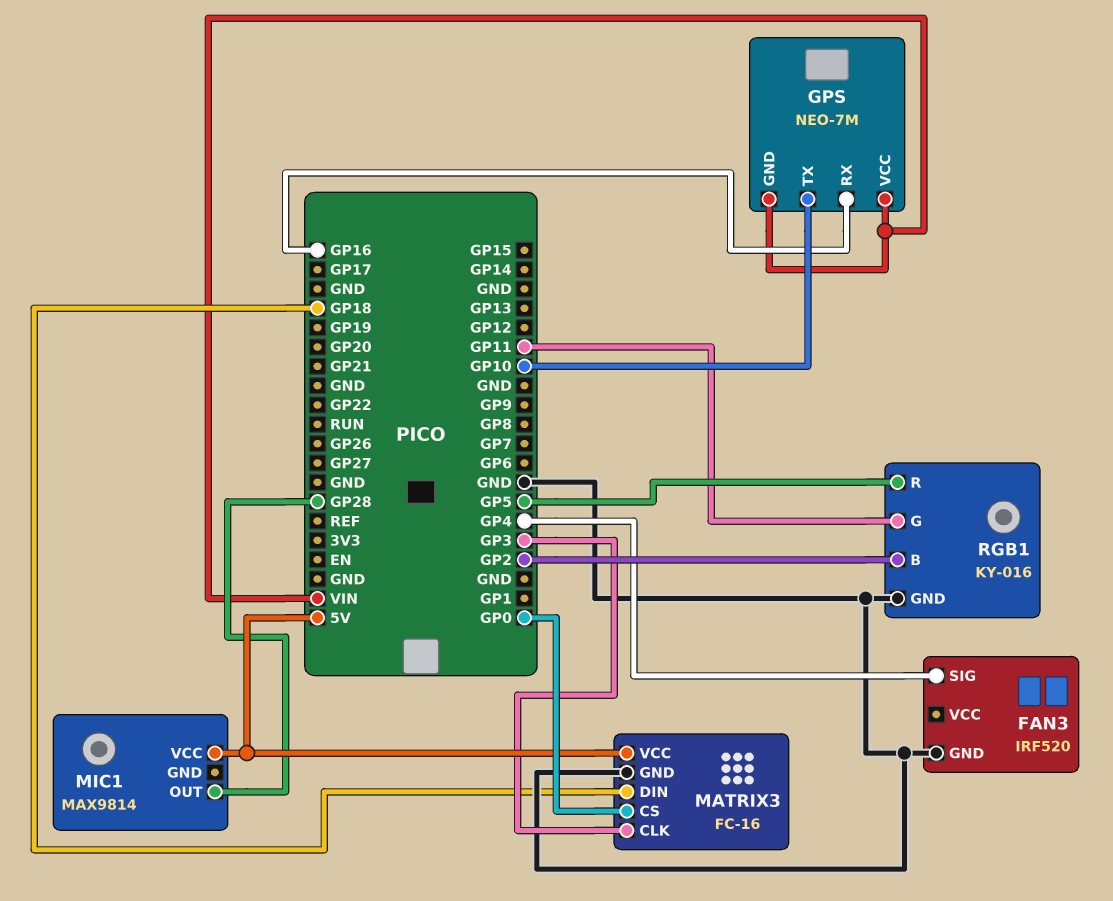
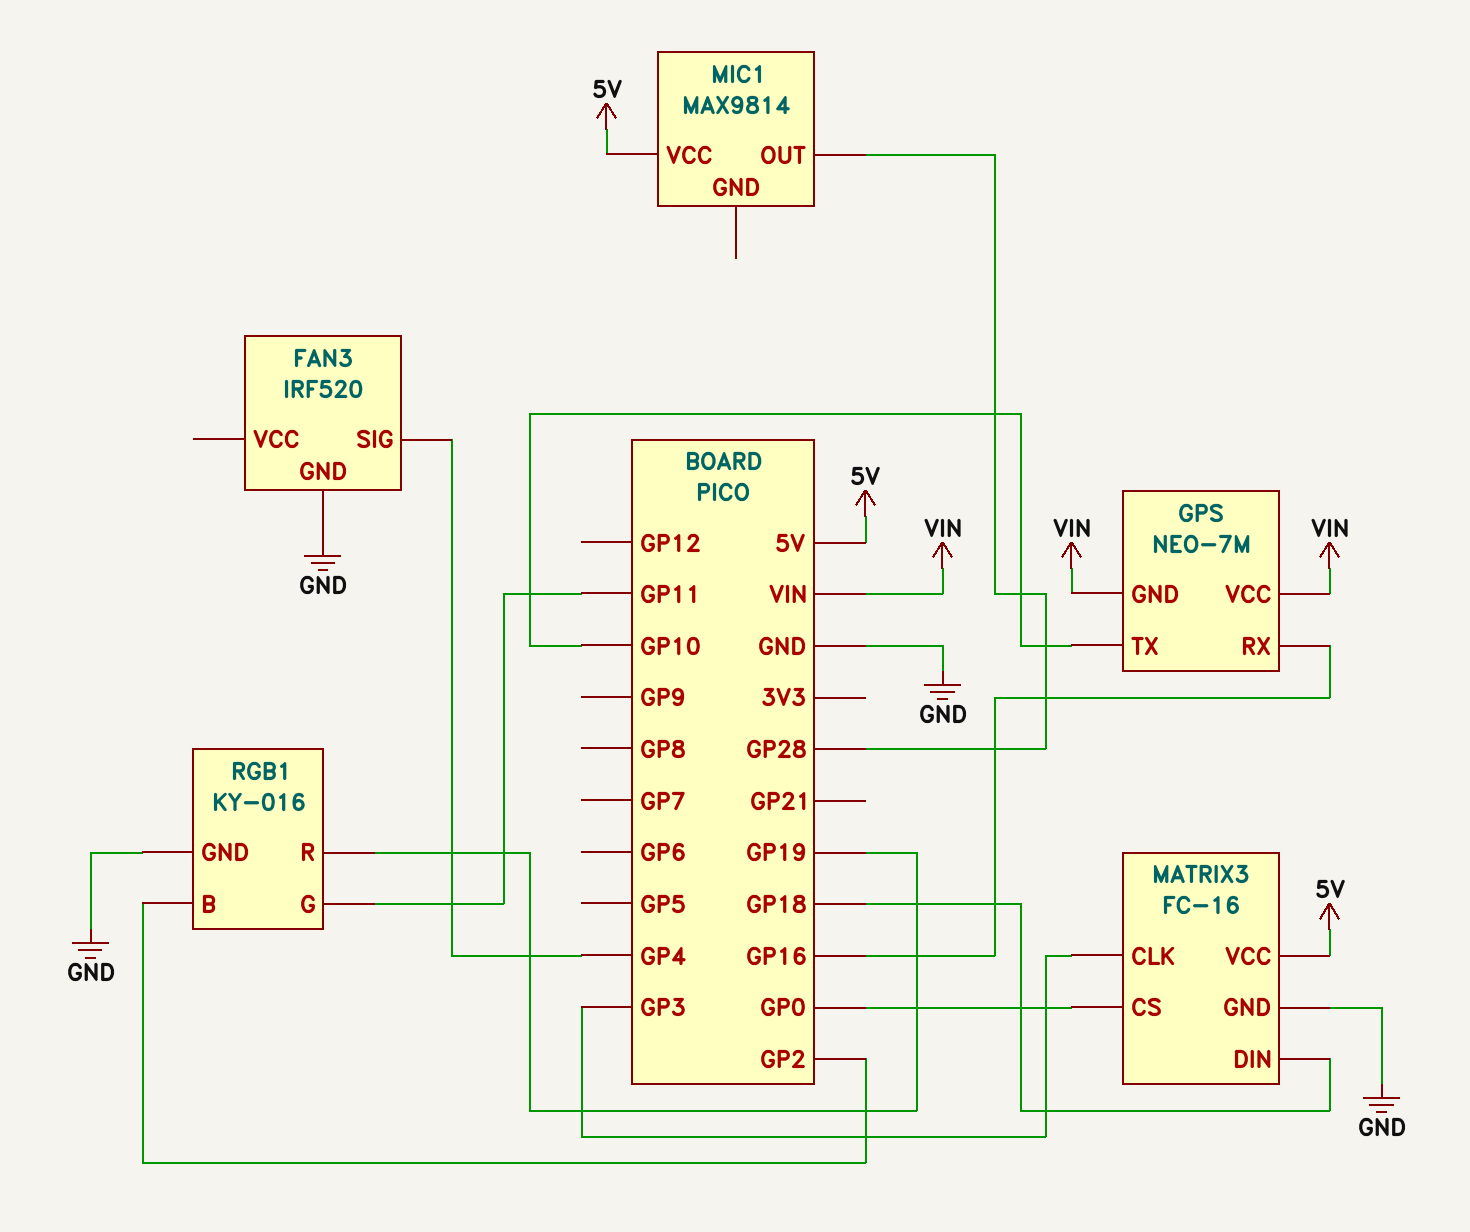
RGB1 pin R: GP5 -> GP19

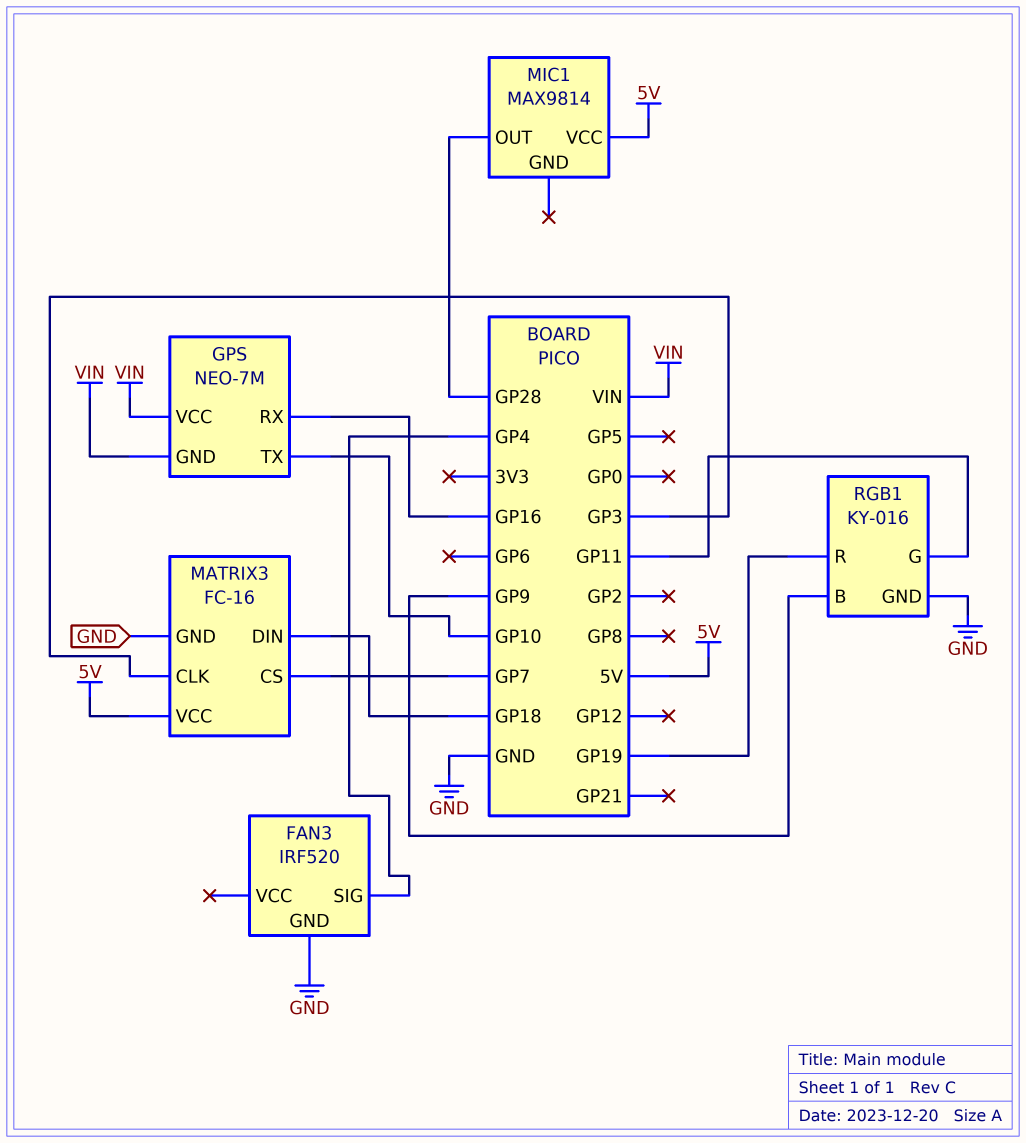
MATRIX3 pin CS: GP0 -> GP7
RGB1 pin B: GP2 -> GP9

